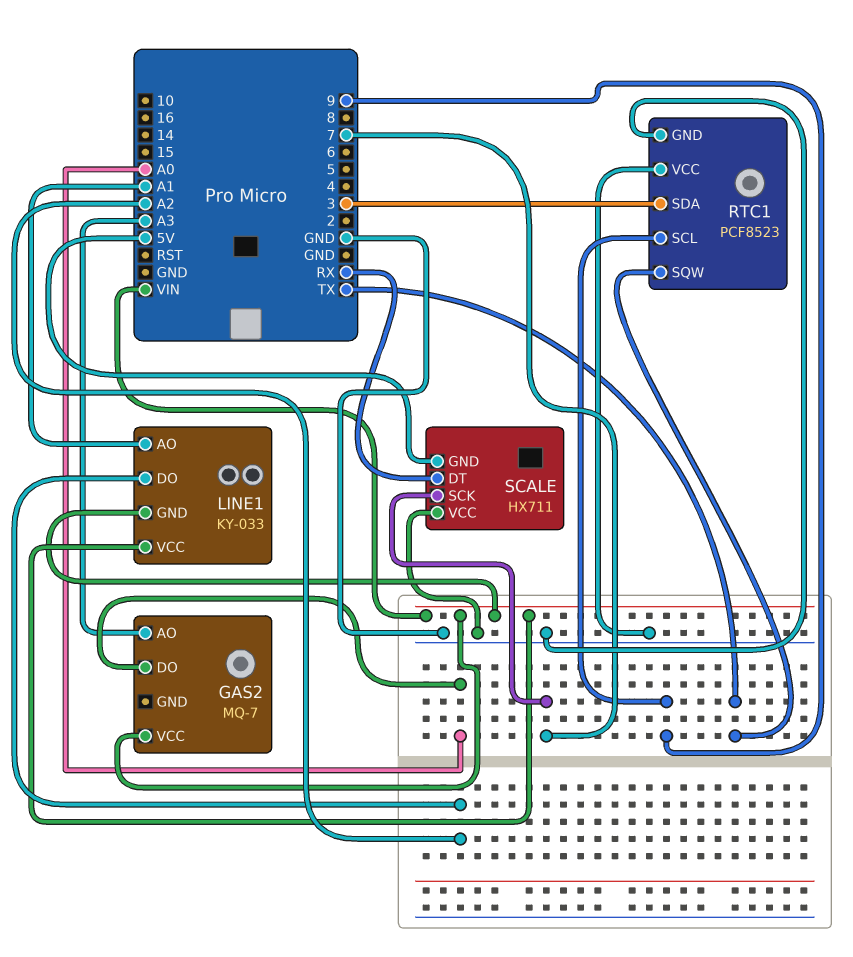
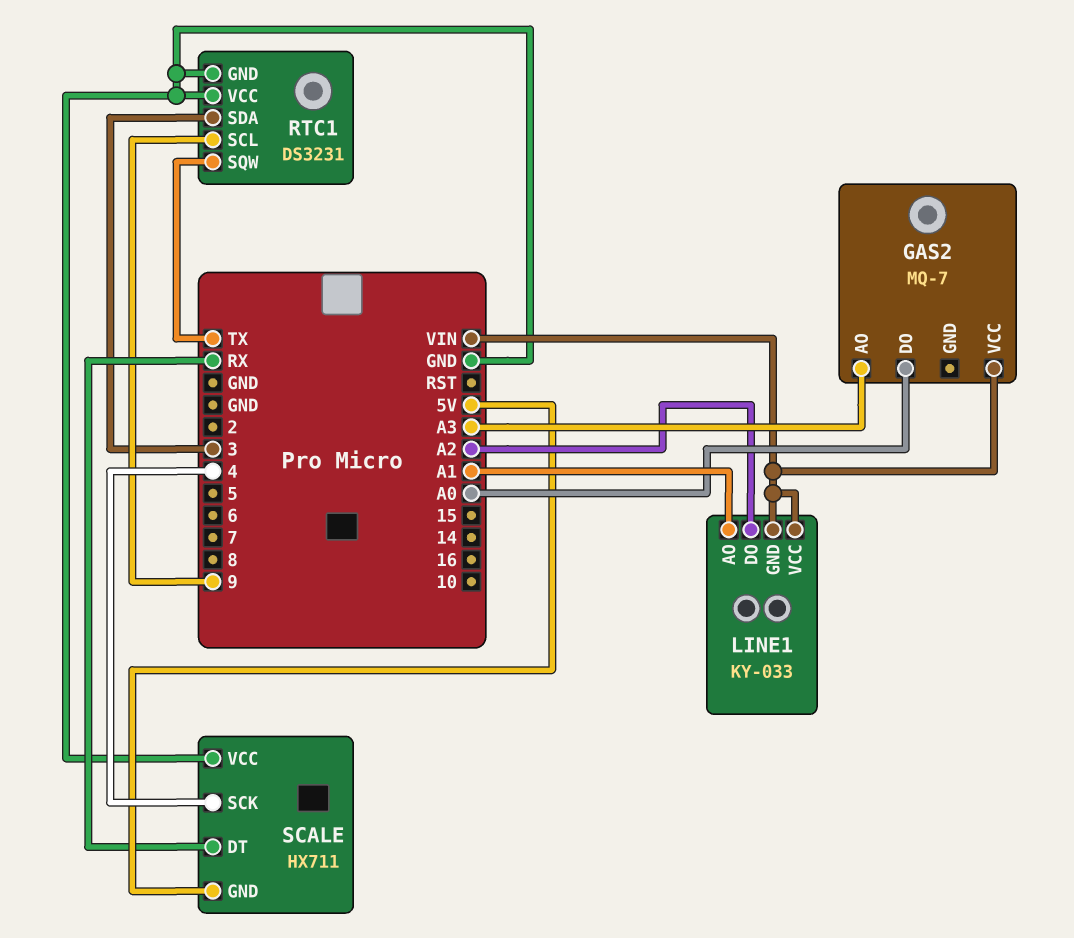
RTC1: PCF8523 -> DS3231
SCALE pin SCK: 7 -> 4

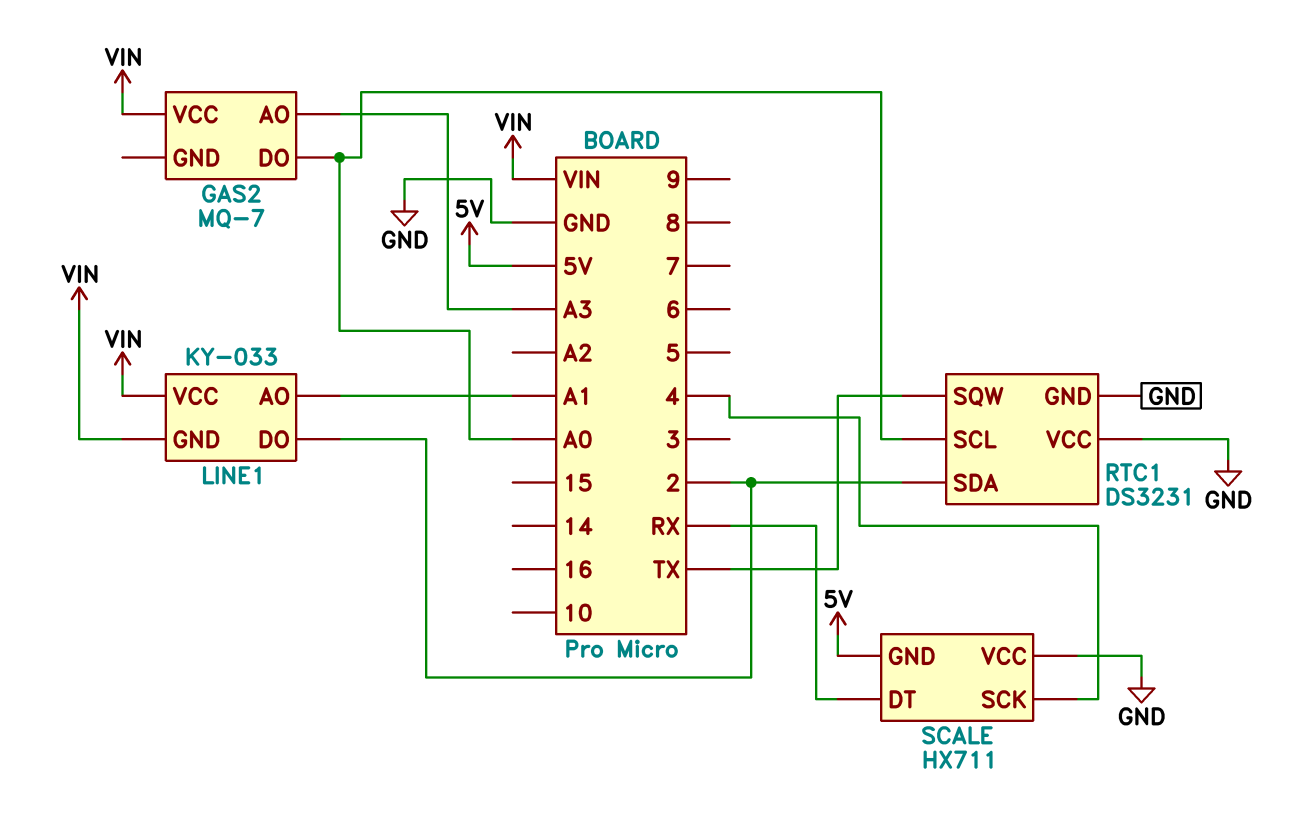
LINE1 pin DO: A2 -> 2
RTC1 pin SCL: 9 -> A0
RTC1 pin SDA: 3 -> 2

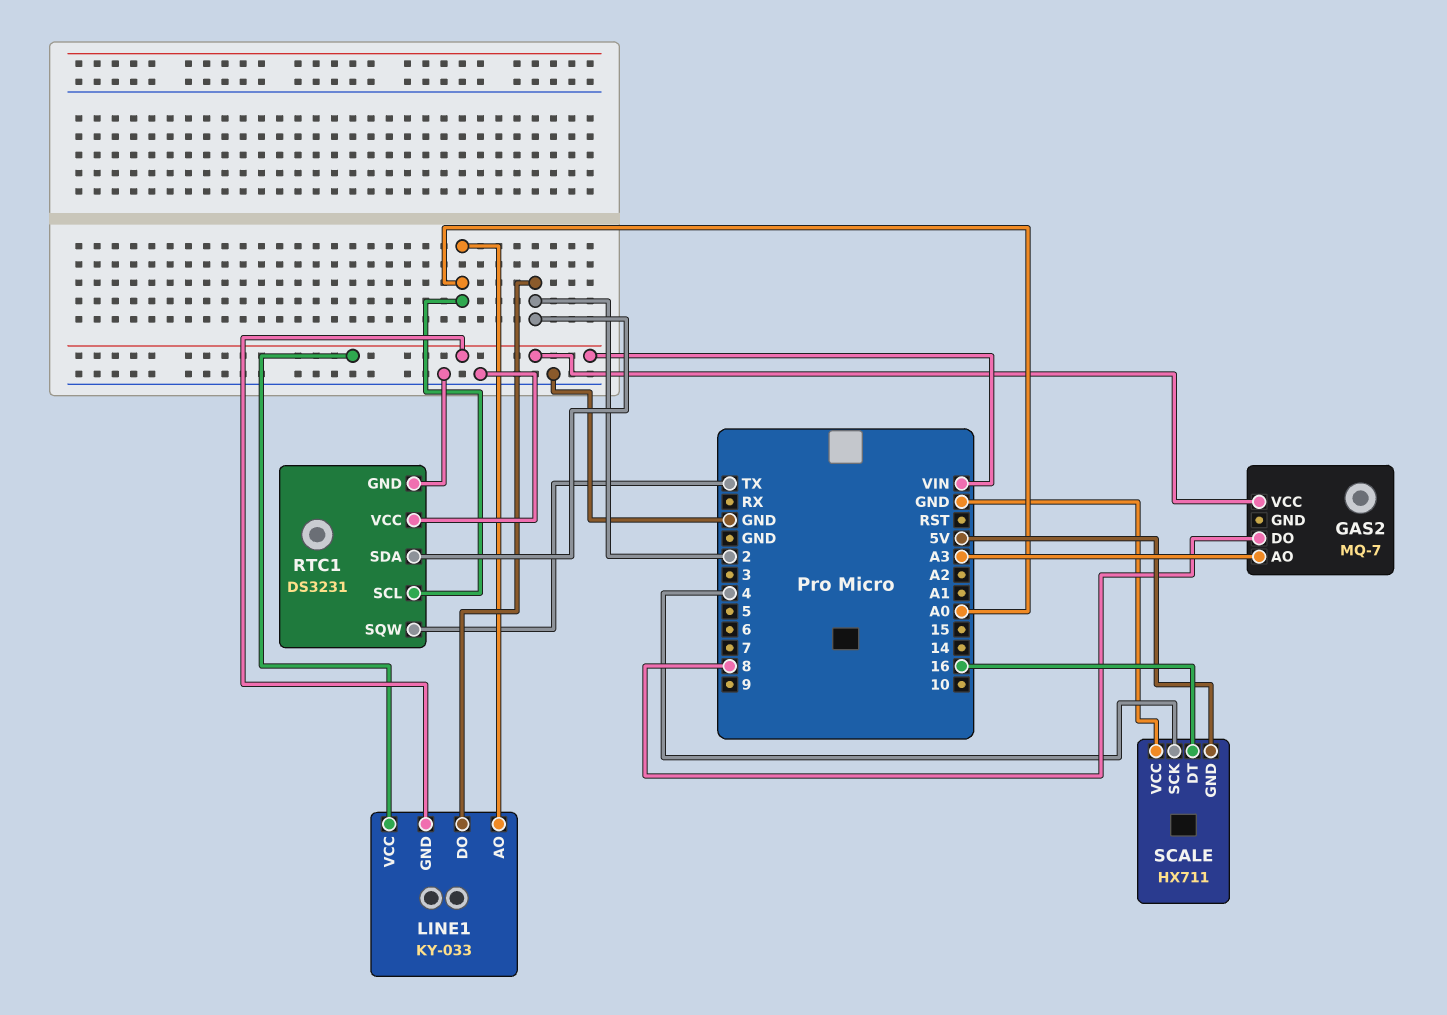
GAS2 pin DO: A0 -> 8
LINE1 pin AO: A1 -> A0
SCALE pin DT: RX -> 16

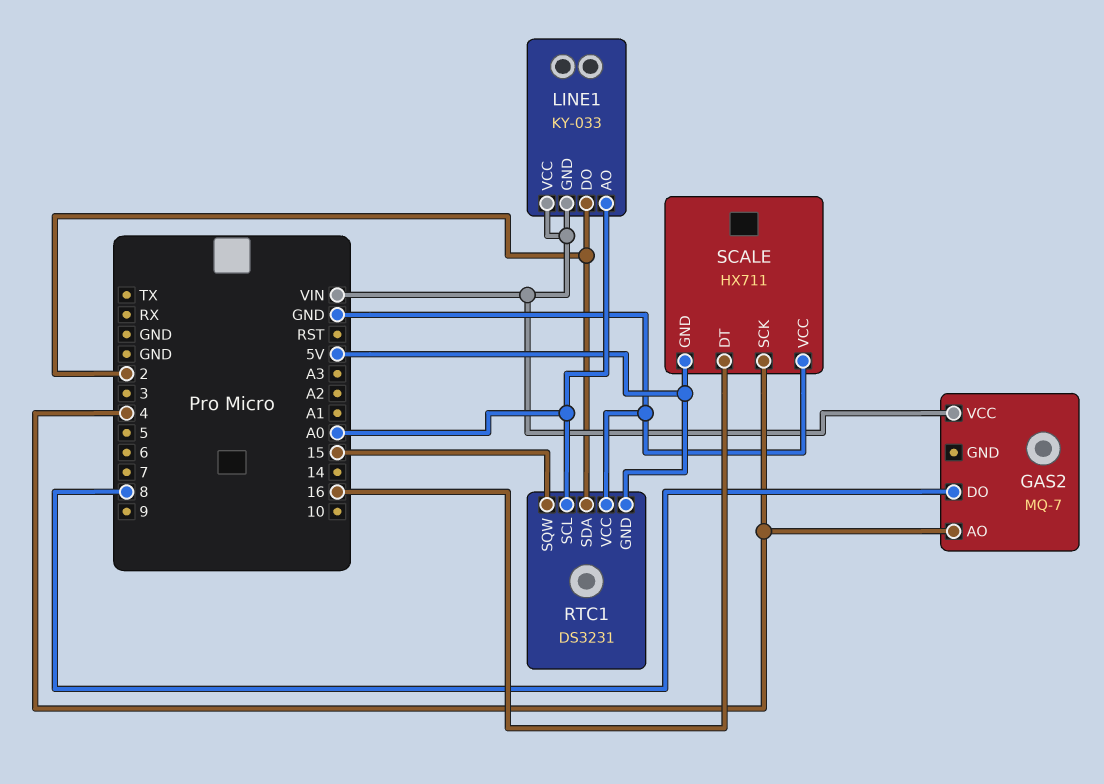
GAS2 pin AO: A3 -> 4
RTC1 pin GND: GND -> 5V
RTC1 pin SQW: TX -> 15

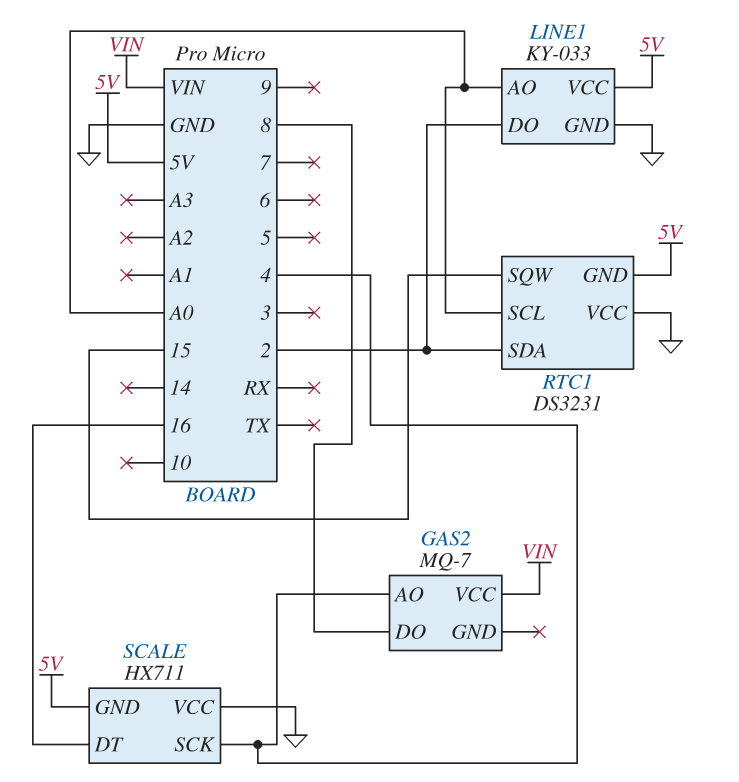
LINE1 pin GND: VIN -> GND
LINE1 pin VCC: VIN -> 5V

